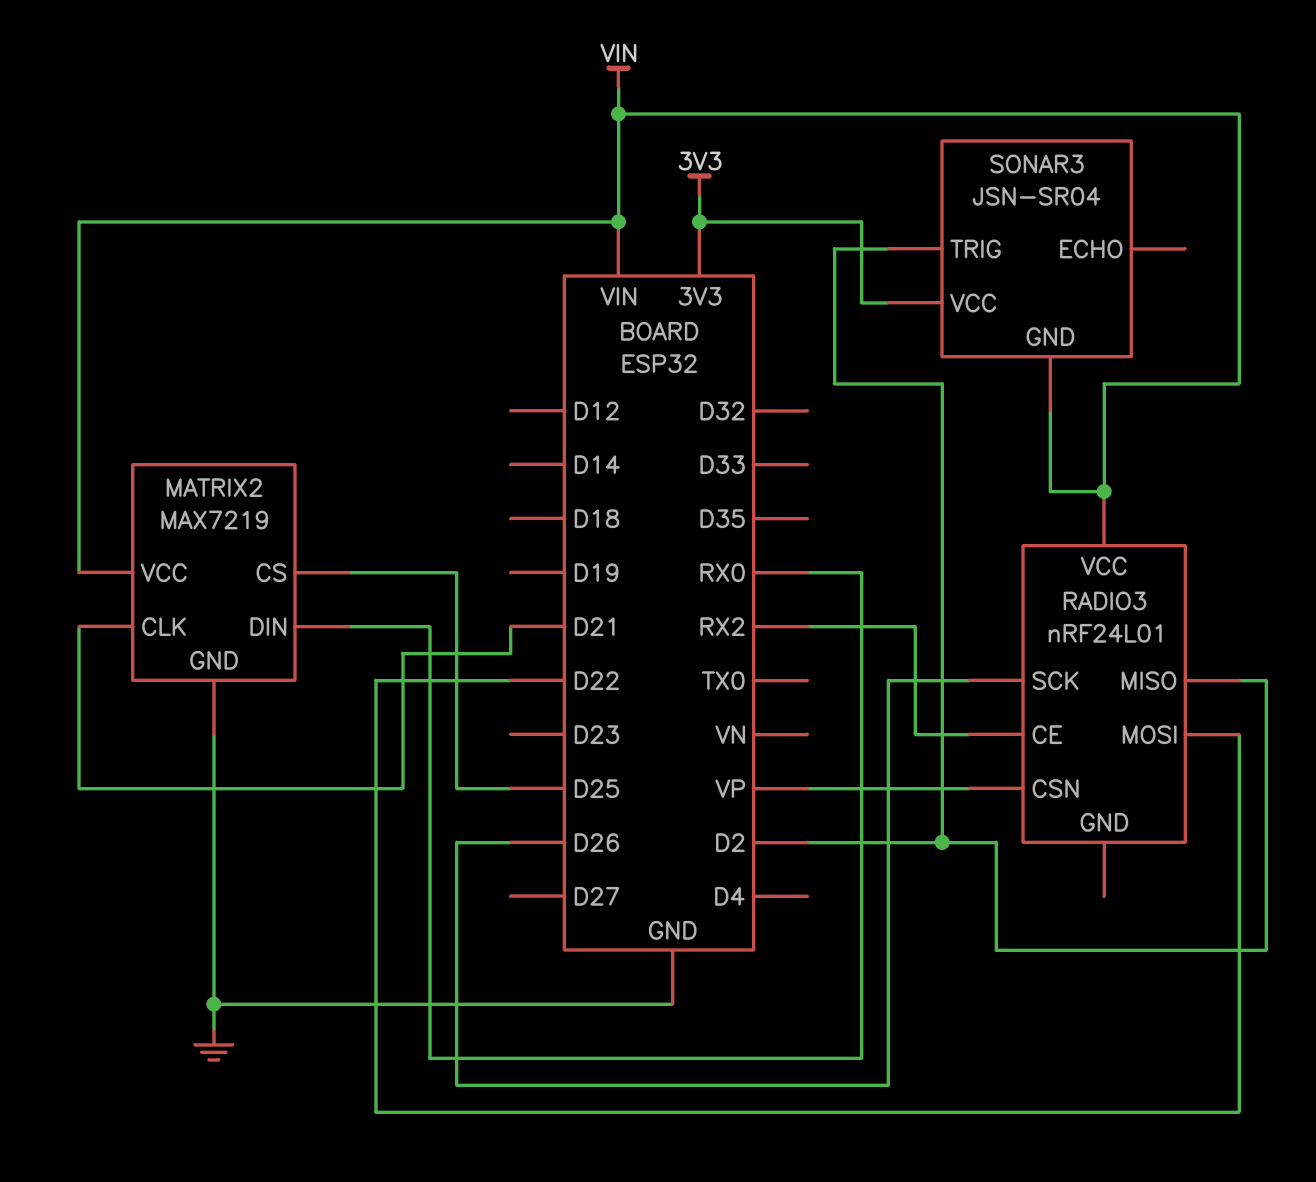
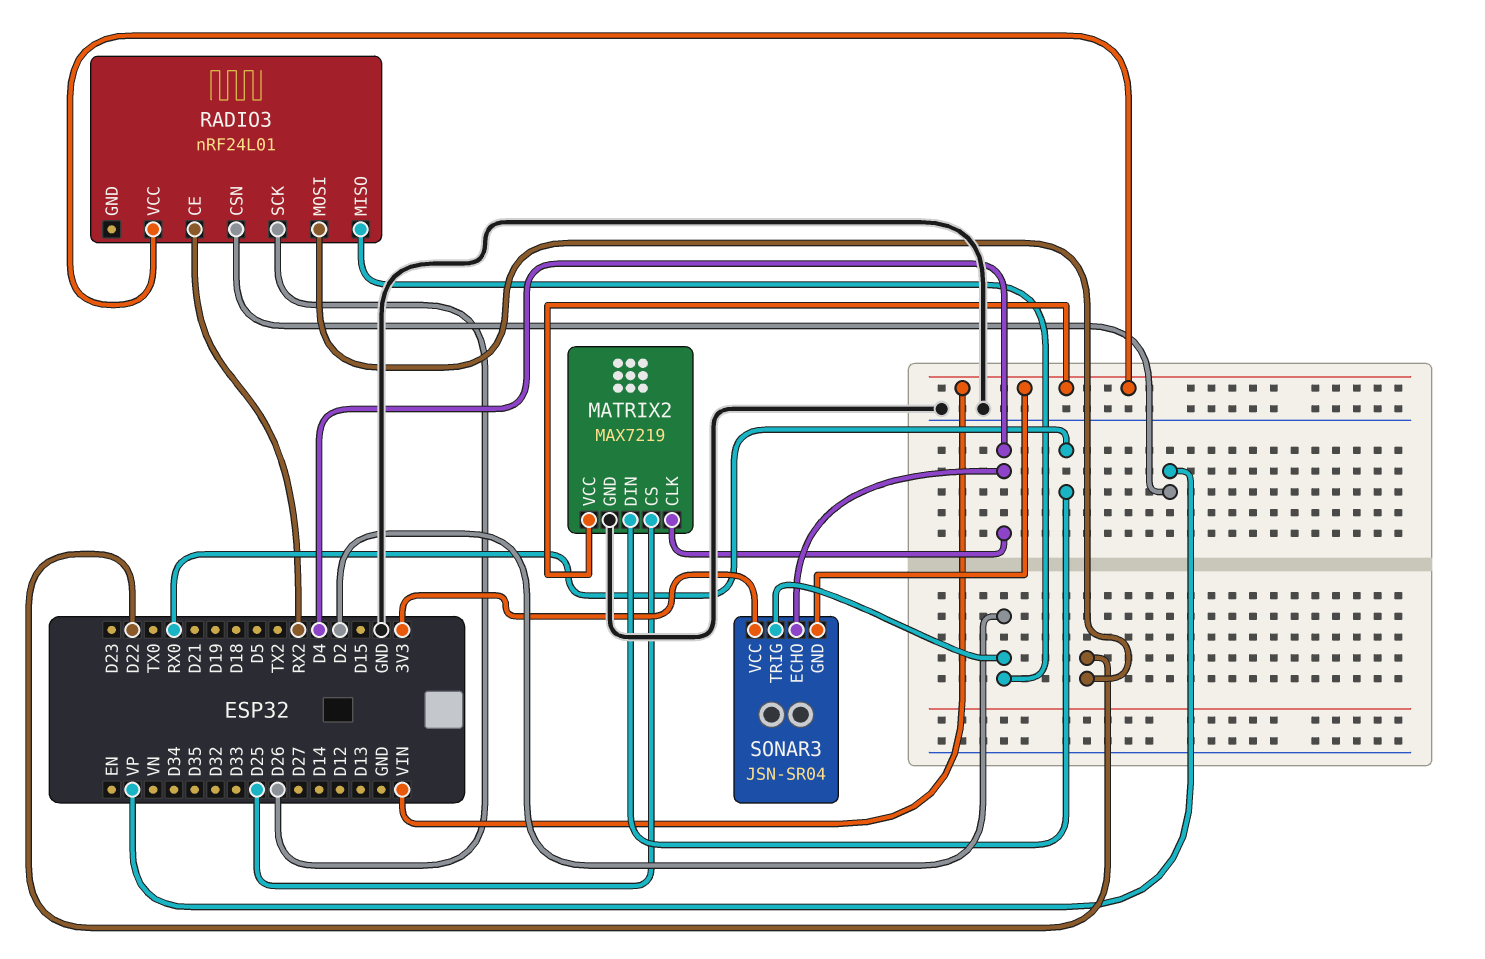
MATRIX2 pin CLK: D21 -> D4
SONAR3 pin ECHO: none -> D4

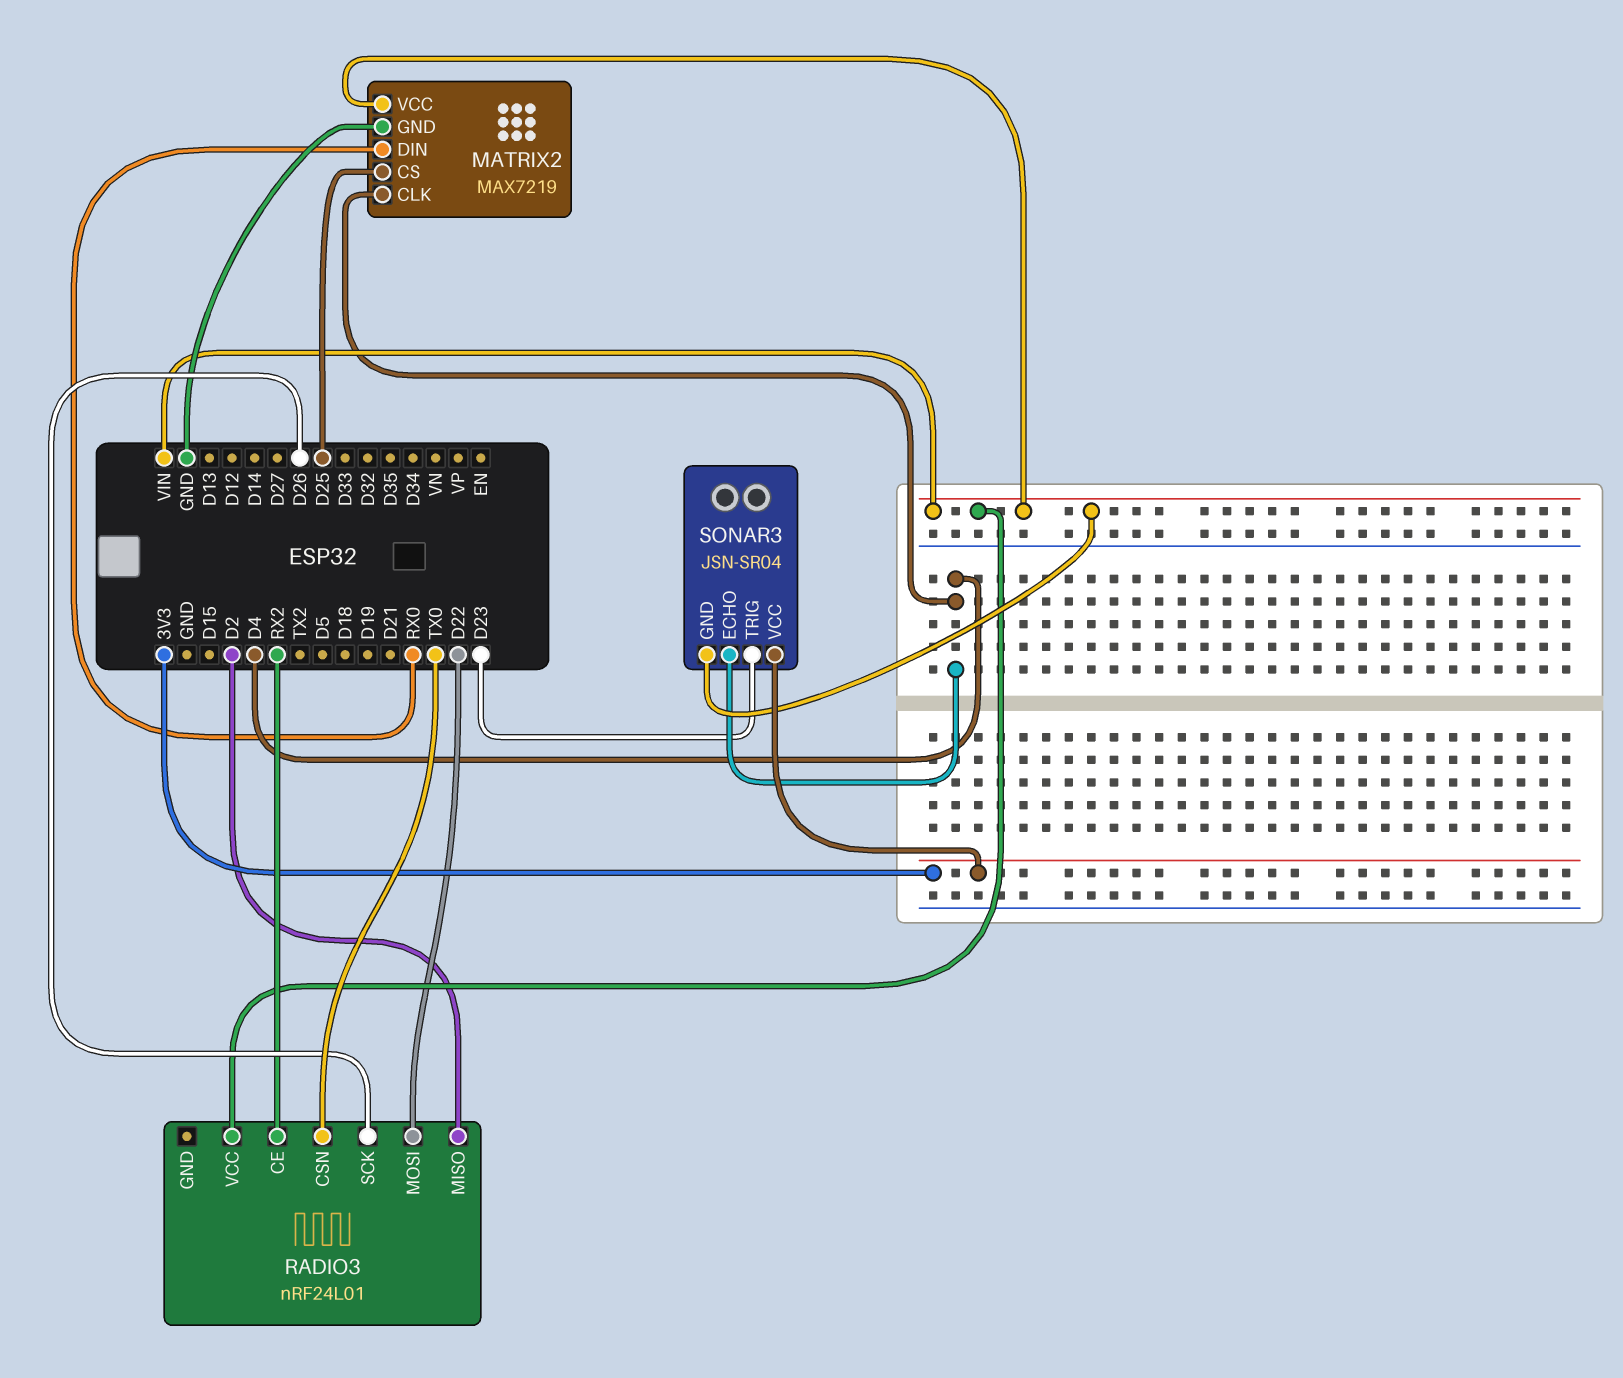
RADIO3 pin CSN: VP -> TX0
SONAR3 pin TRIG: D2 -> D23

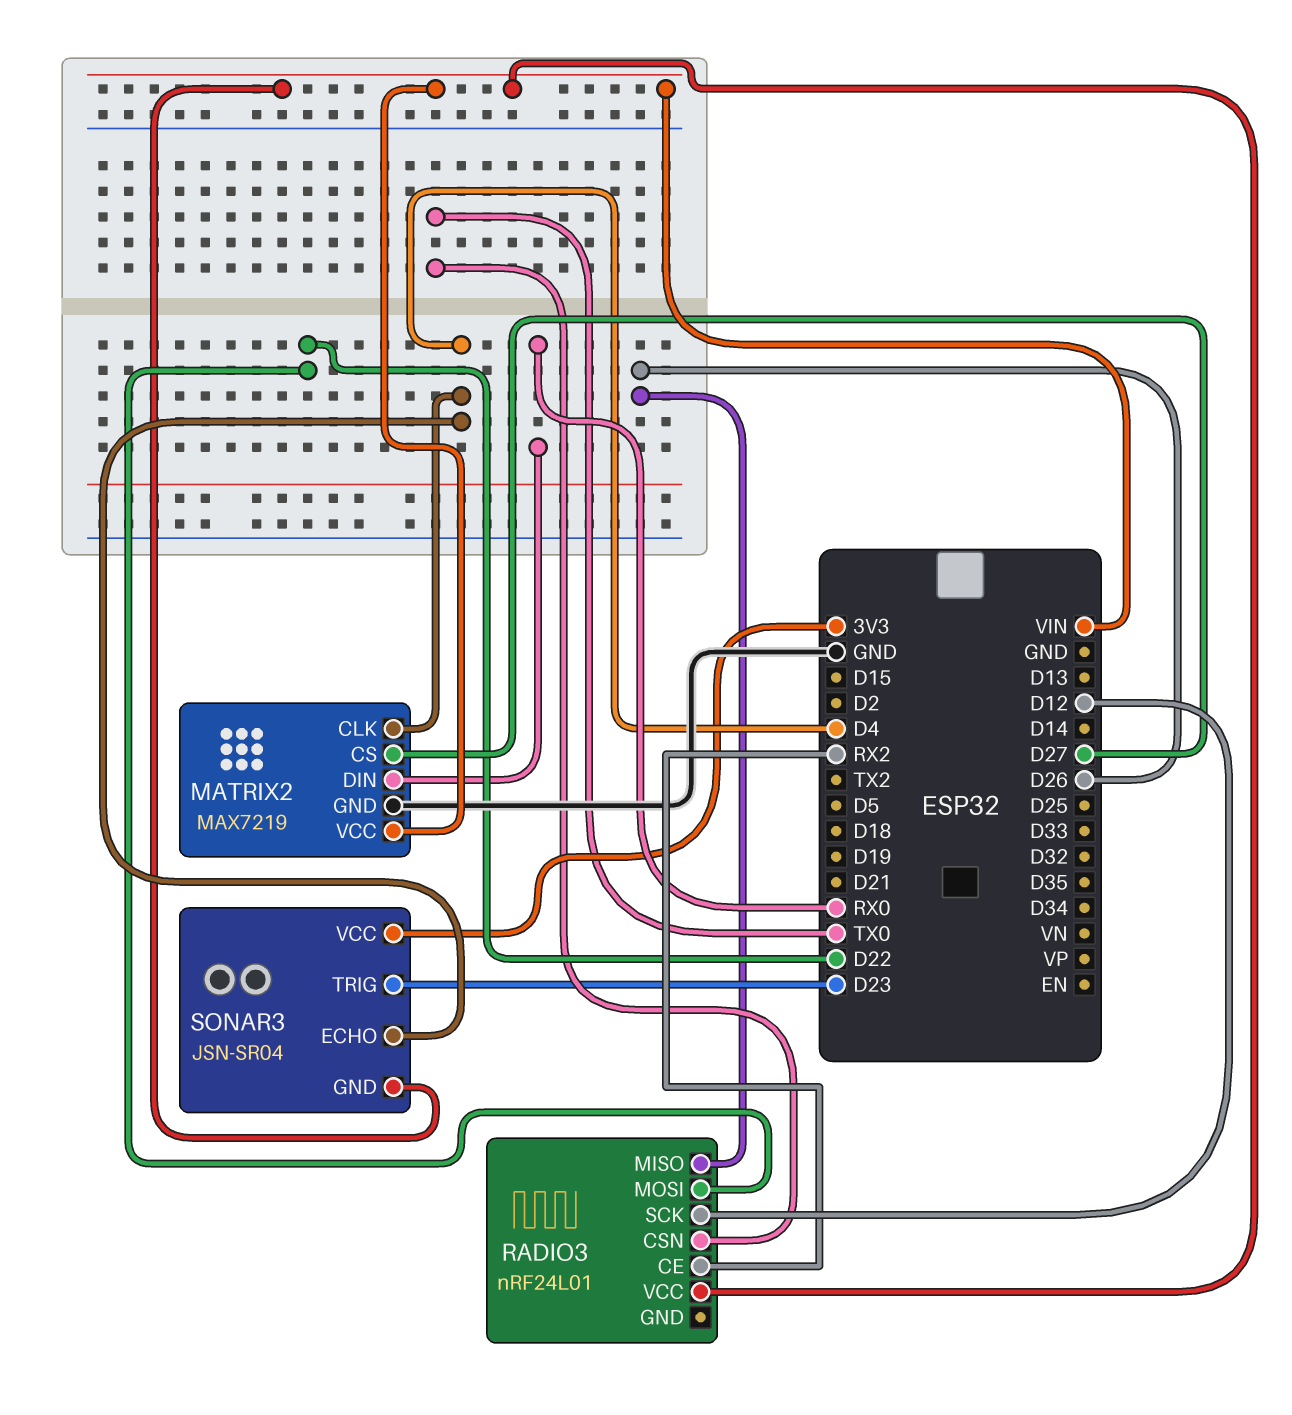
MATRIX2 pin CS: D25 -> D27
RADIO3 pin MISO: D2 -> D26
RADIO3 pin SCK: D26 -> D12

